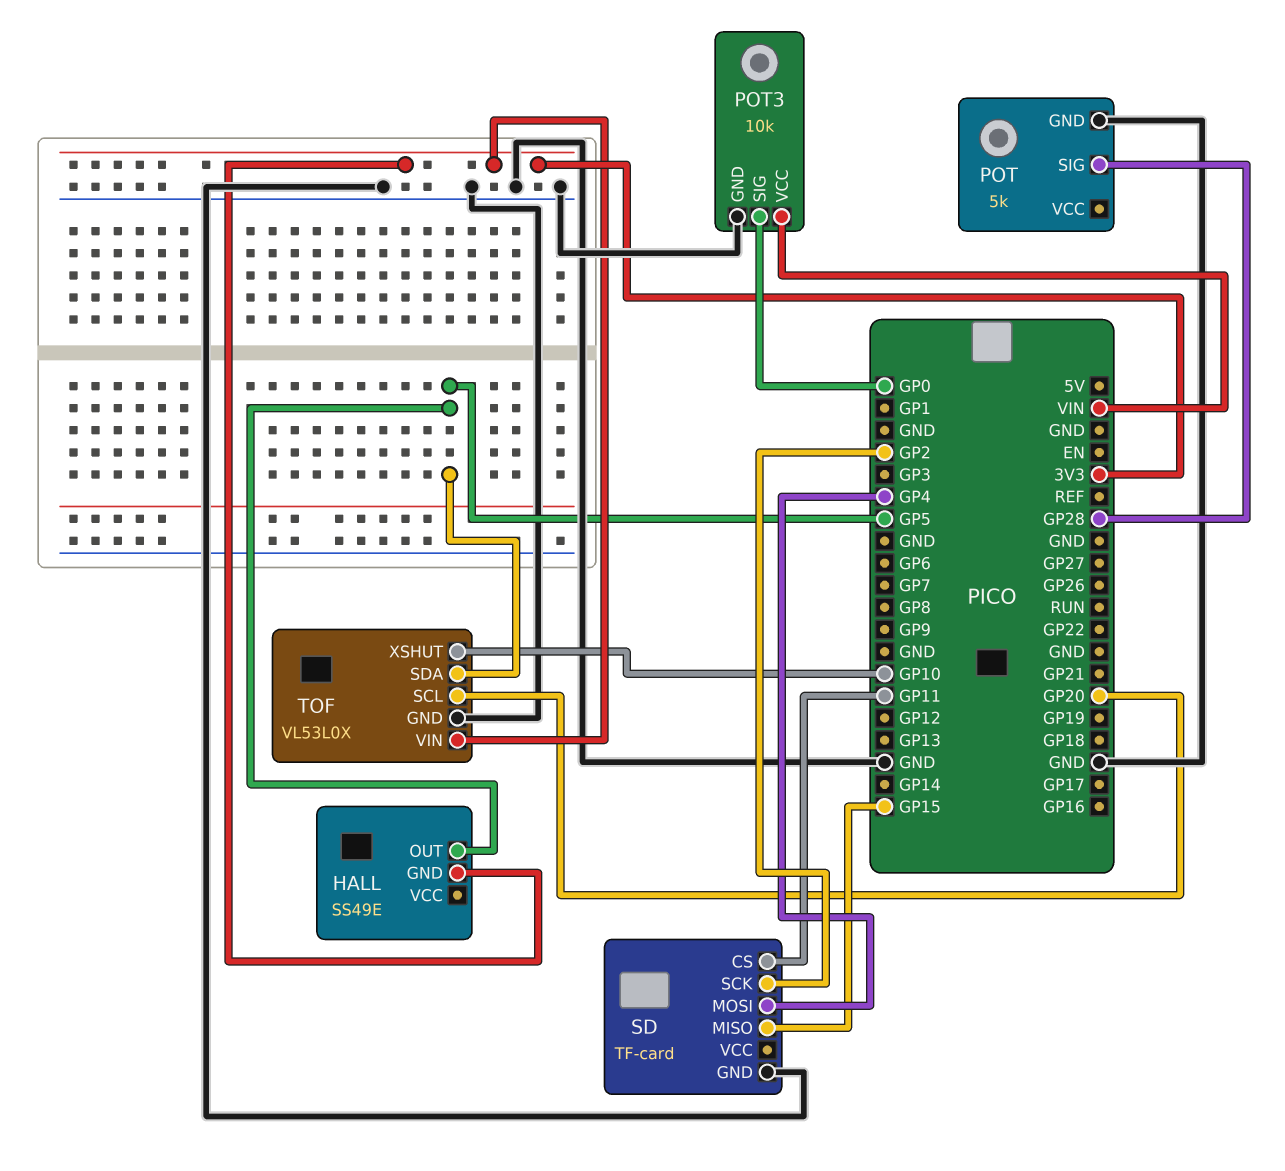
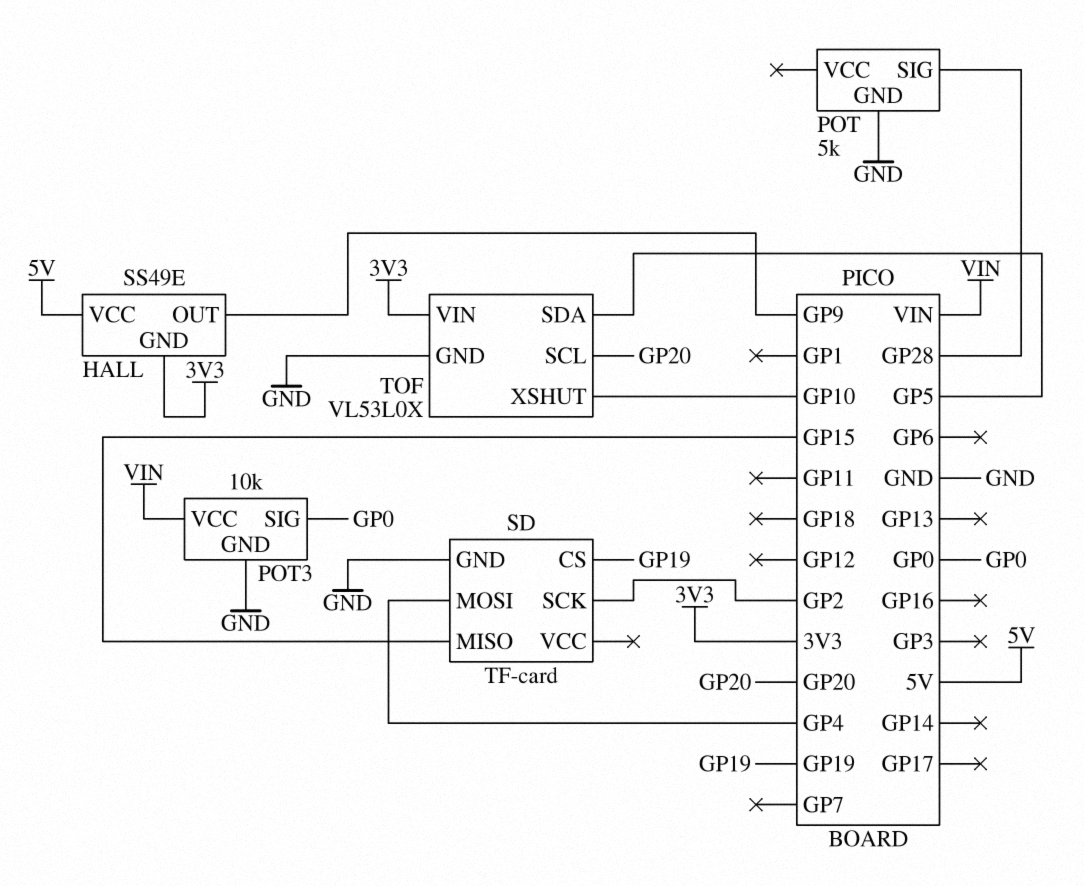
HALL pin OUT: GP5 -> GP9
HALL pin VCC: none -> 5V
SD pin CS: GP11 -> GP19

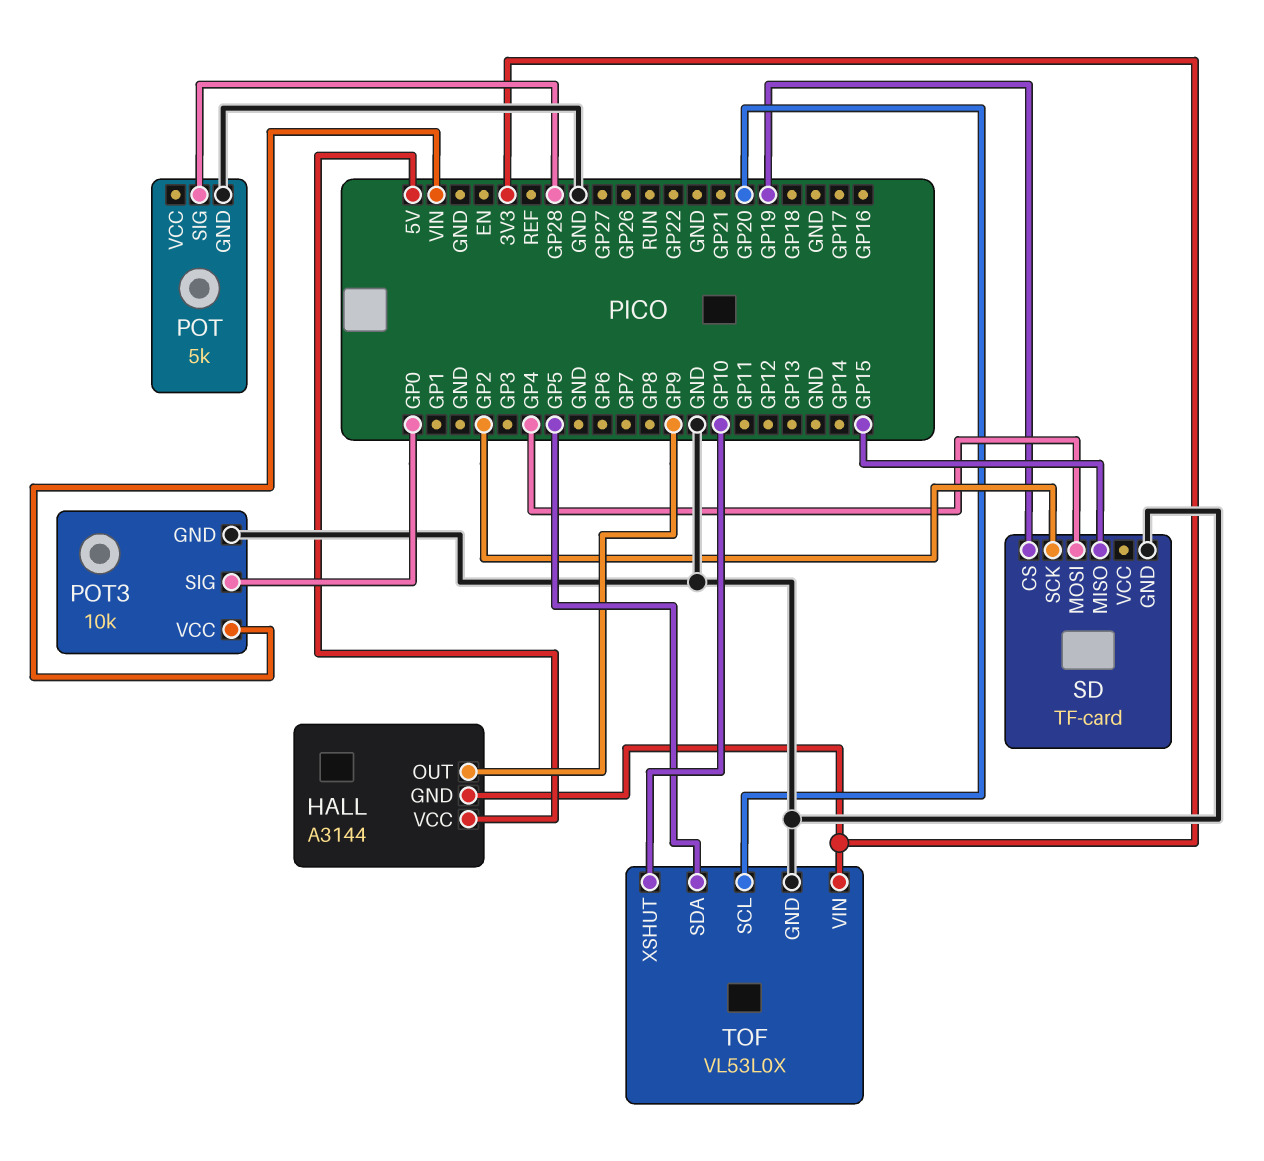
HALL: SS49E -> A3144

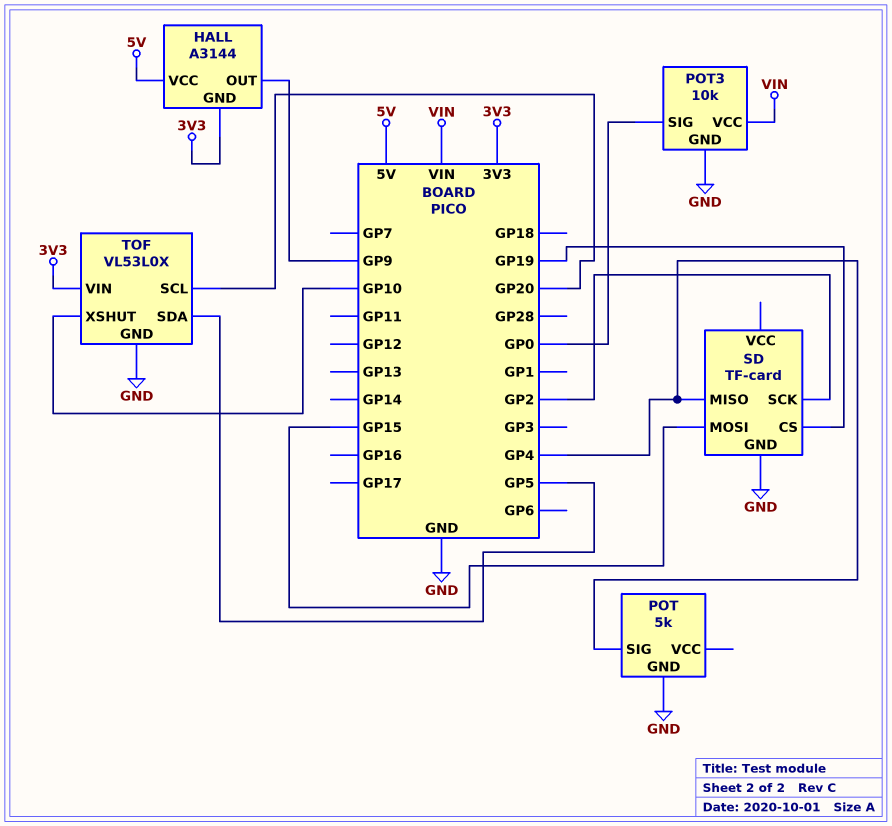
POT pin SIG: GP28 -> GP4
SD pin MISO: GP15 -> GP4
SD pin MOSI: GP4 -> GP15

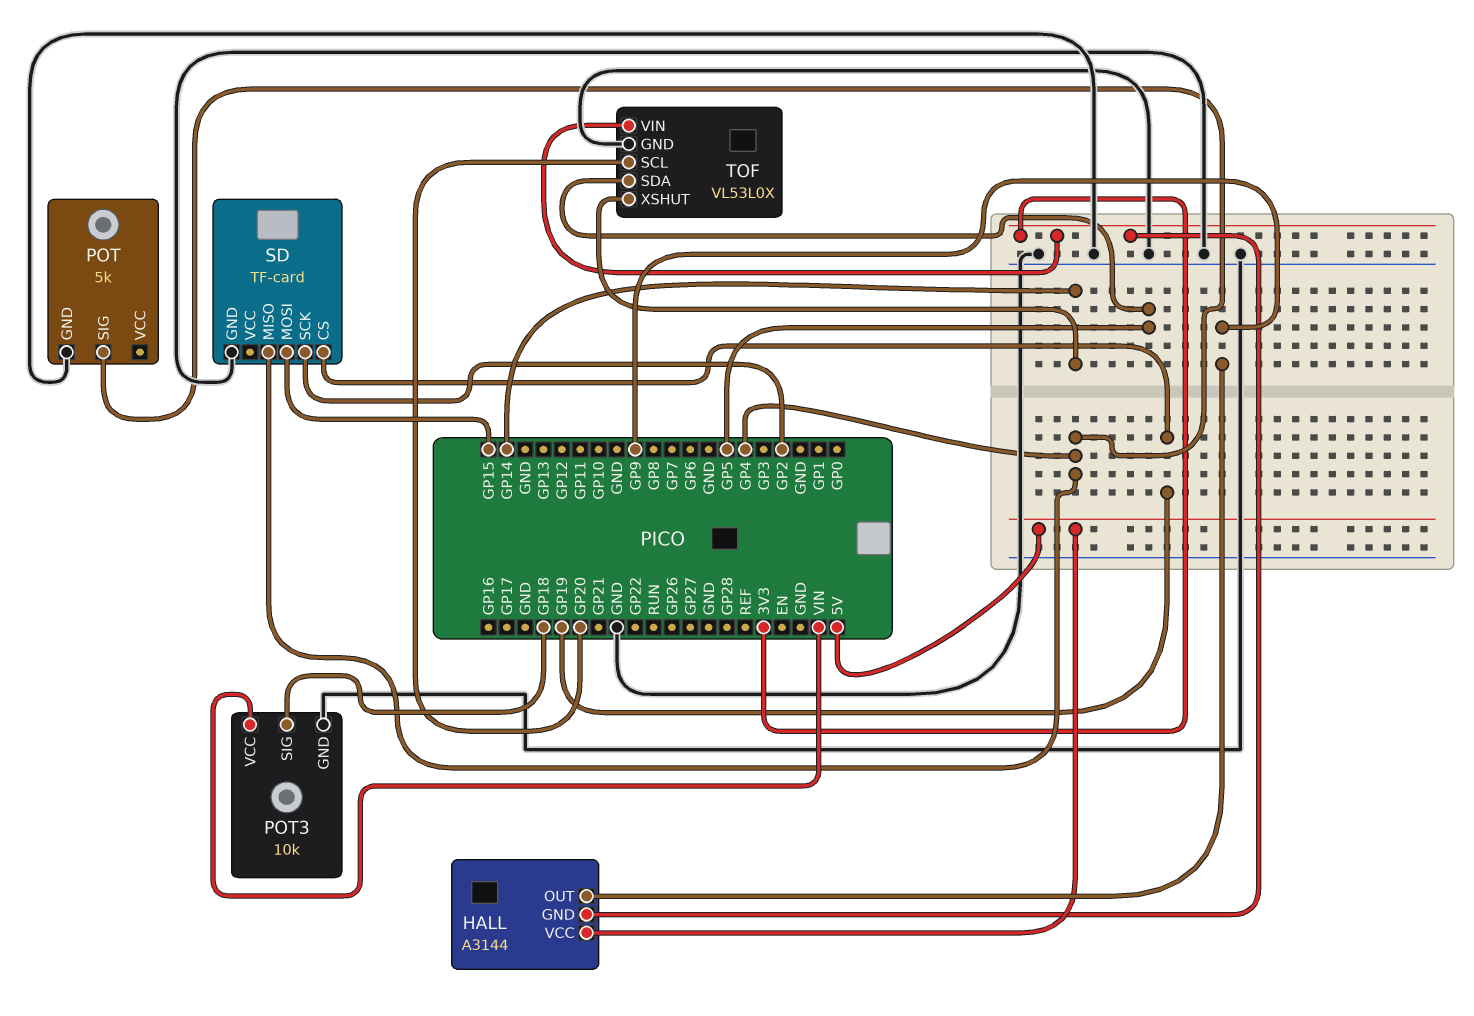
POT3 pin SIG: GP0 -> GP18
TOF pin XSHUT: GP10 -> GP14

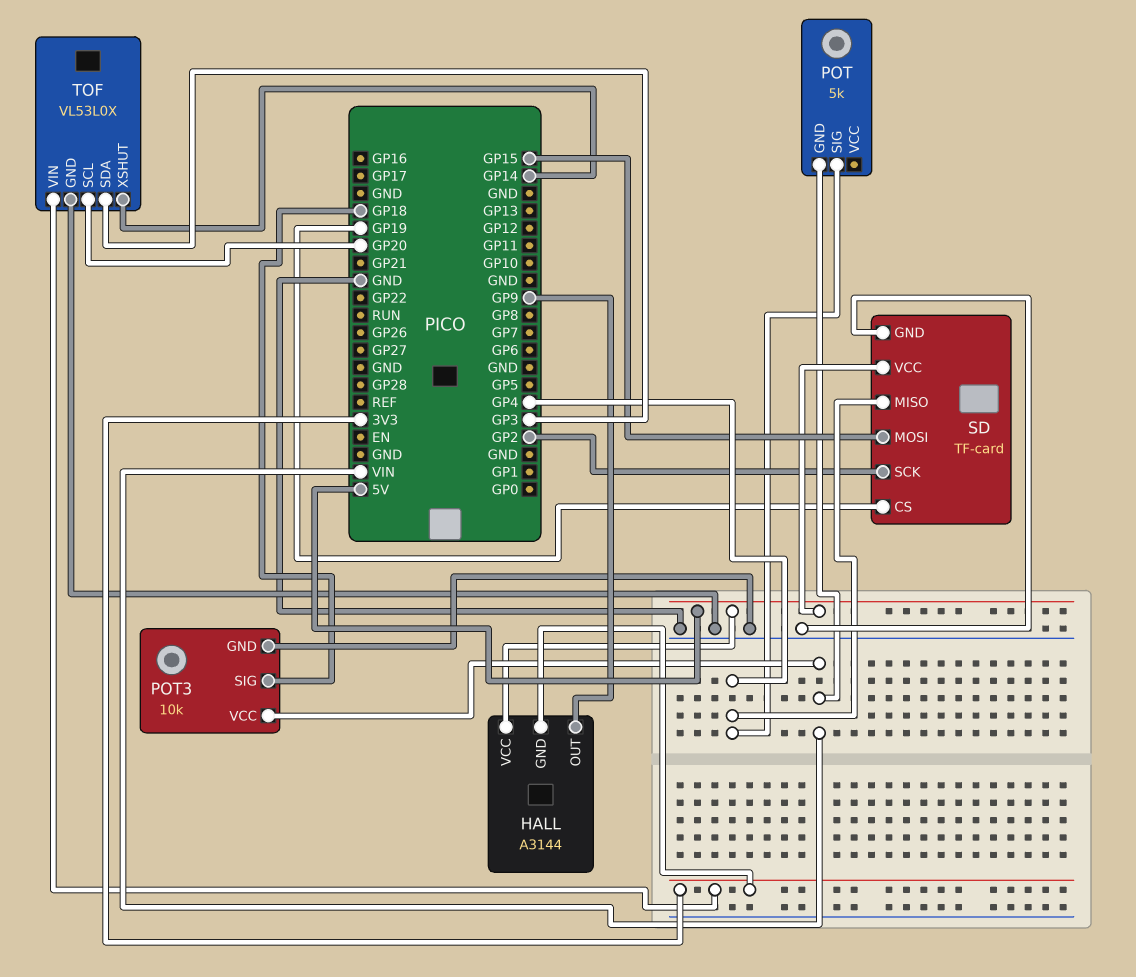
POT pin GND: GND -> VIN
SD pin VCC: none -> 5V
TOF pin SDA: GP5 -> GP3

